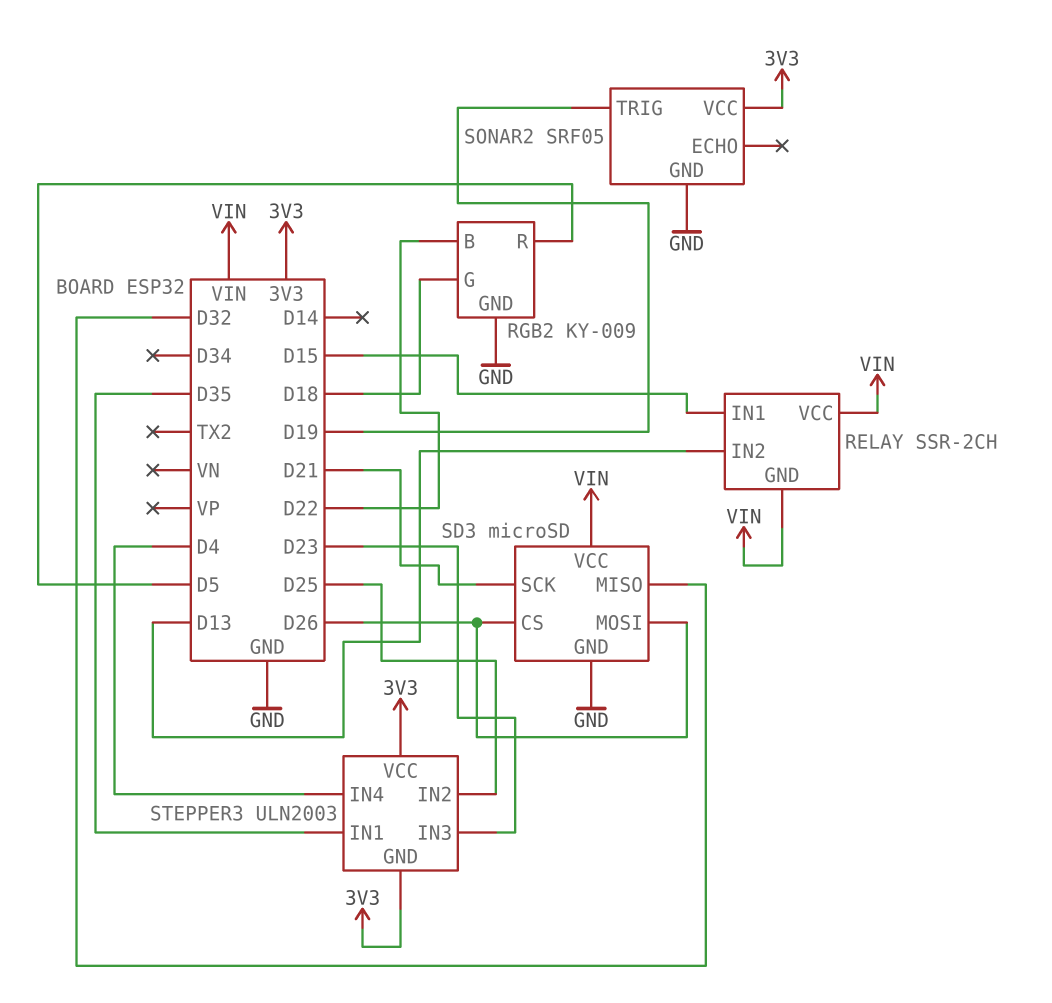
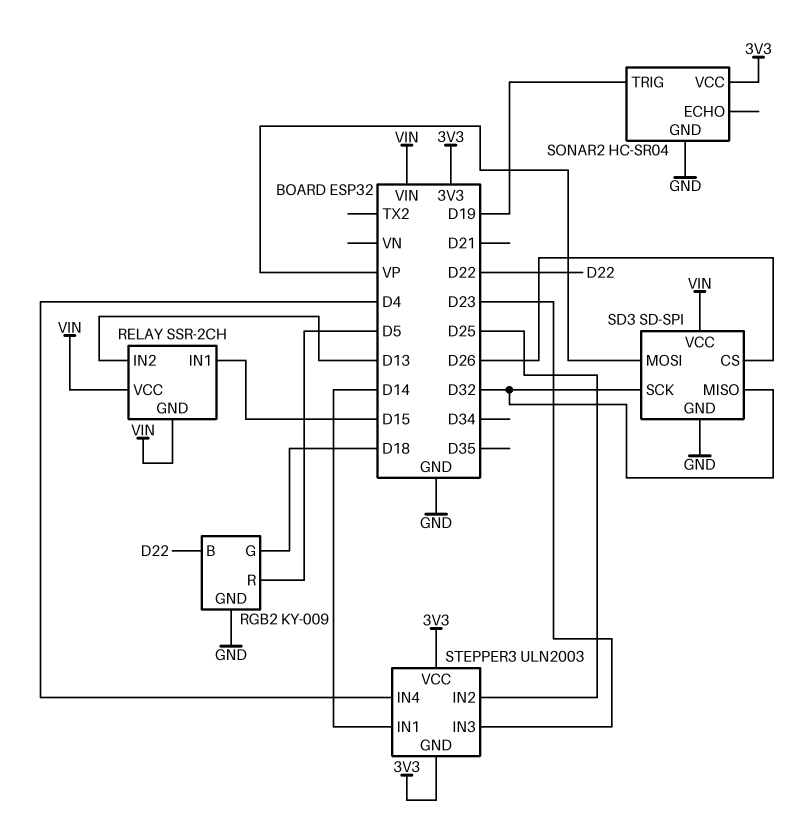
SD3: microSD -> SD-SPI
SD3 pin MOSI: D26 -> VP
SD3 pin SCK: D21 -> D32
SONAR2: SRF05 -> HC-SR04
STEPPER3 pin IN1: D35 -> D14

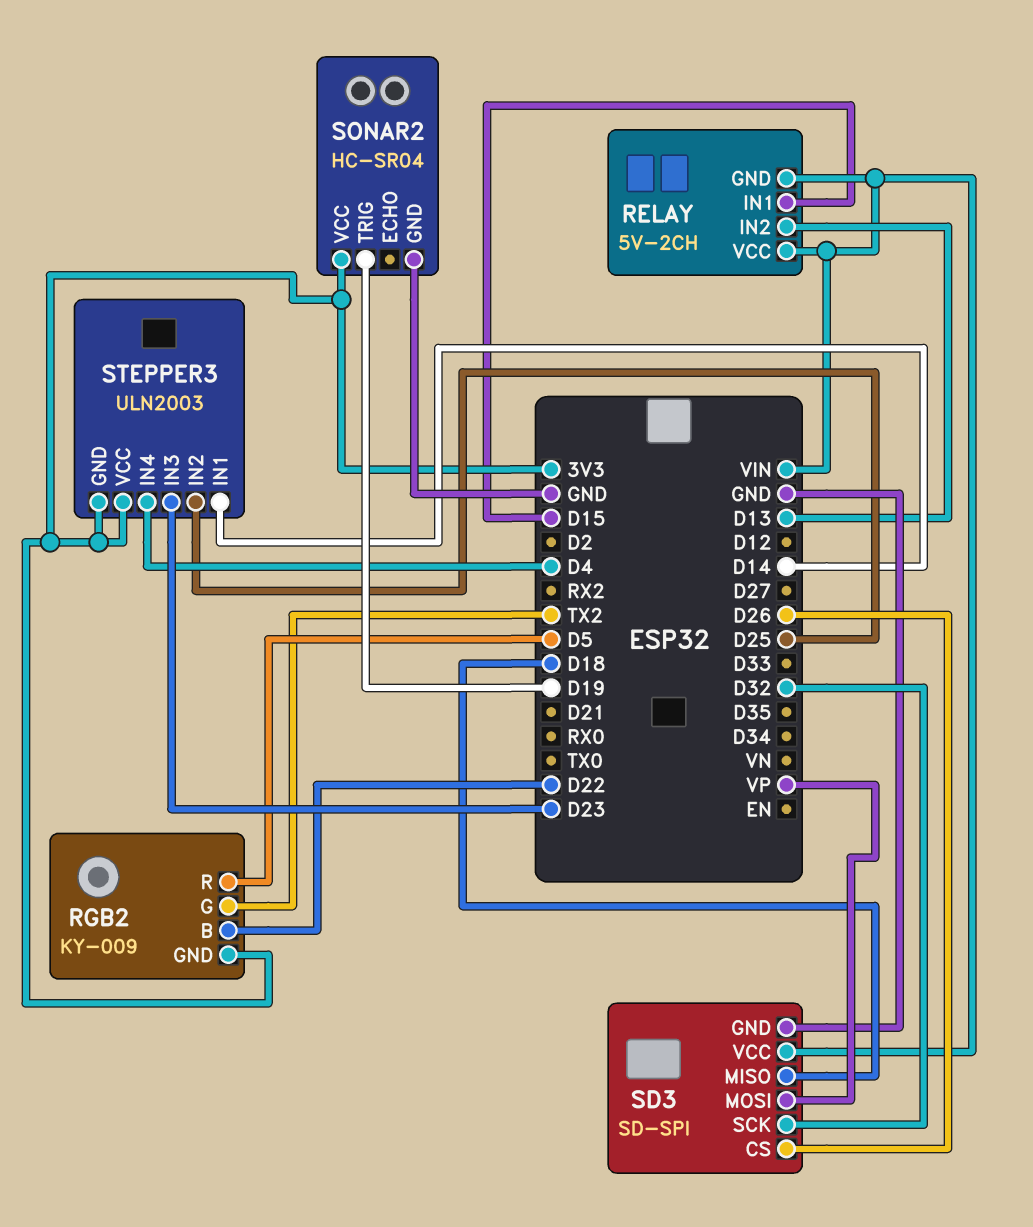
RELAY: SSR-2CH -> 5V-2CH
RGB2 pin G: D18 -> TX2
RGB2 pin GND: GND -> 3V3
SD3 pin MISO: D32 -> D18

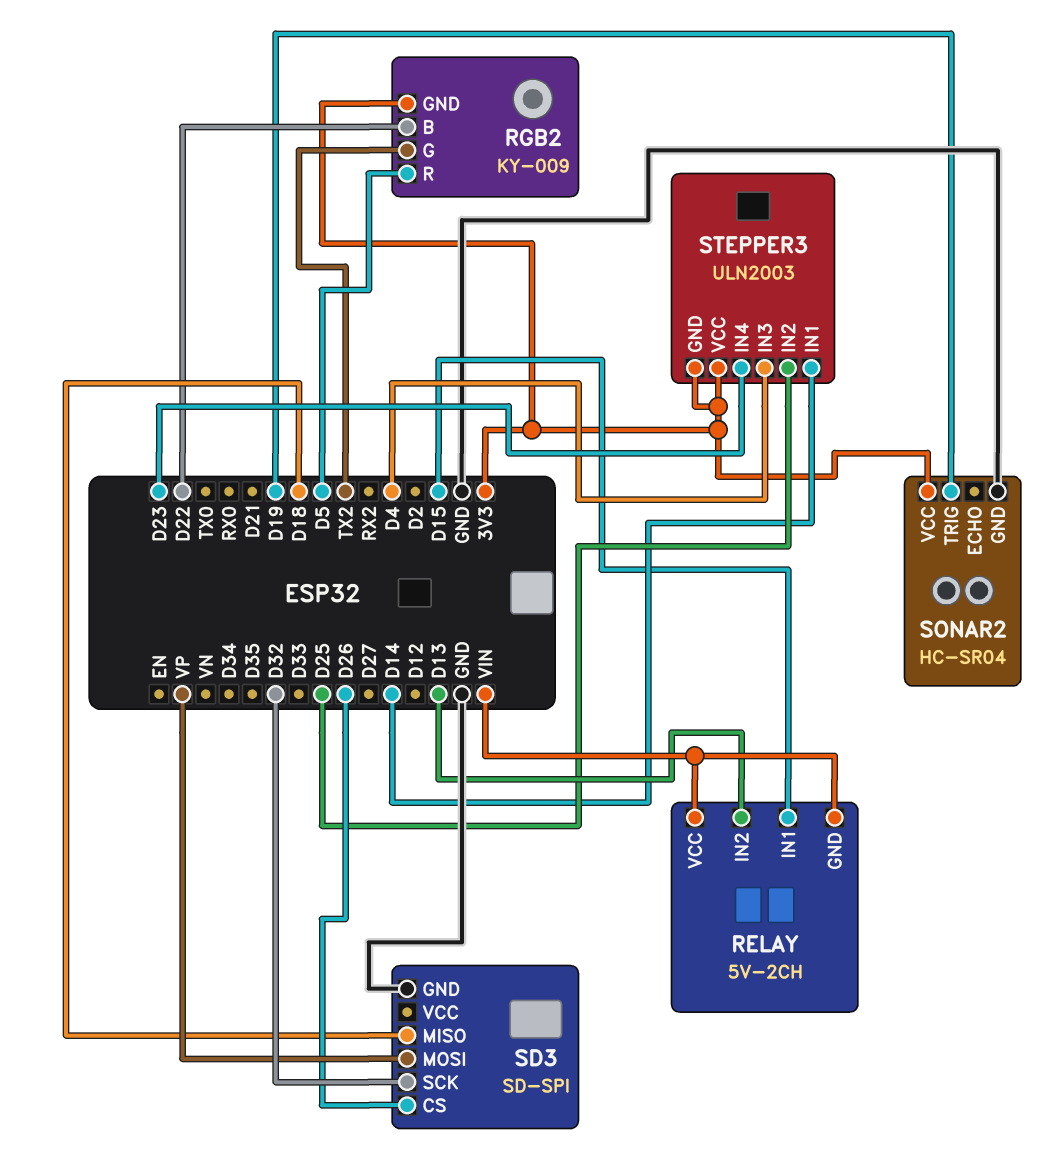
SD3 pin VCC: VIN -> none
STEPPER3 pin IN3: D23 -> D4
STEPPER3 pin IN4: D4 -> D23

